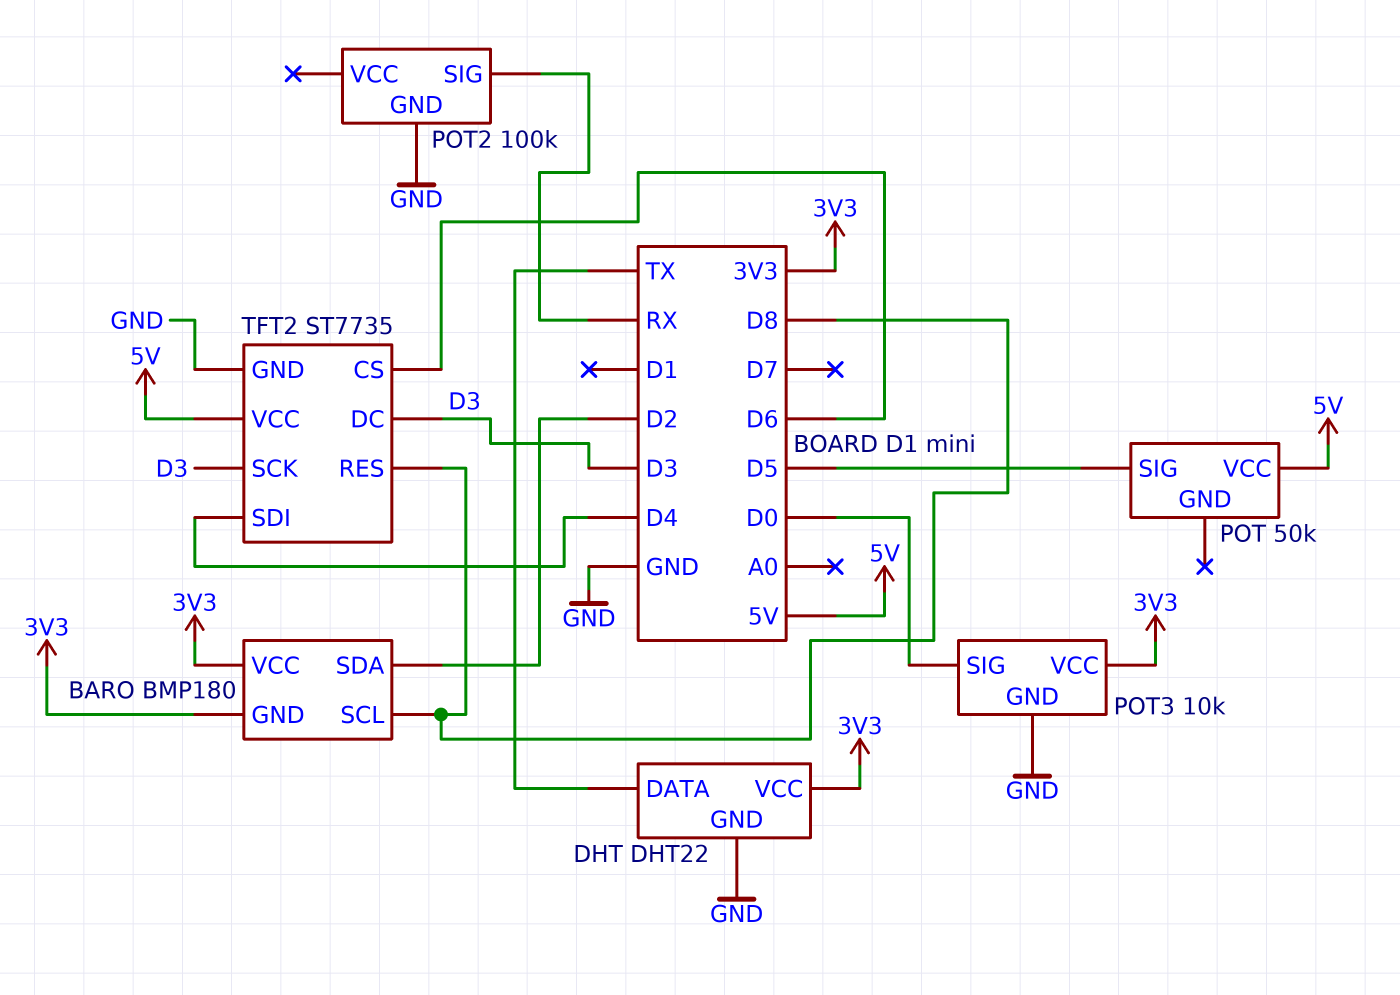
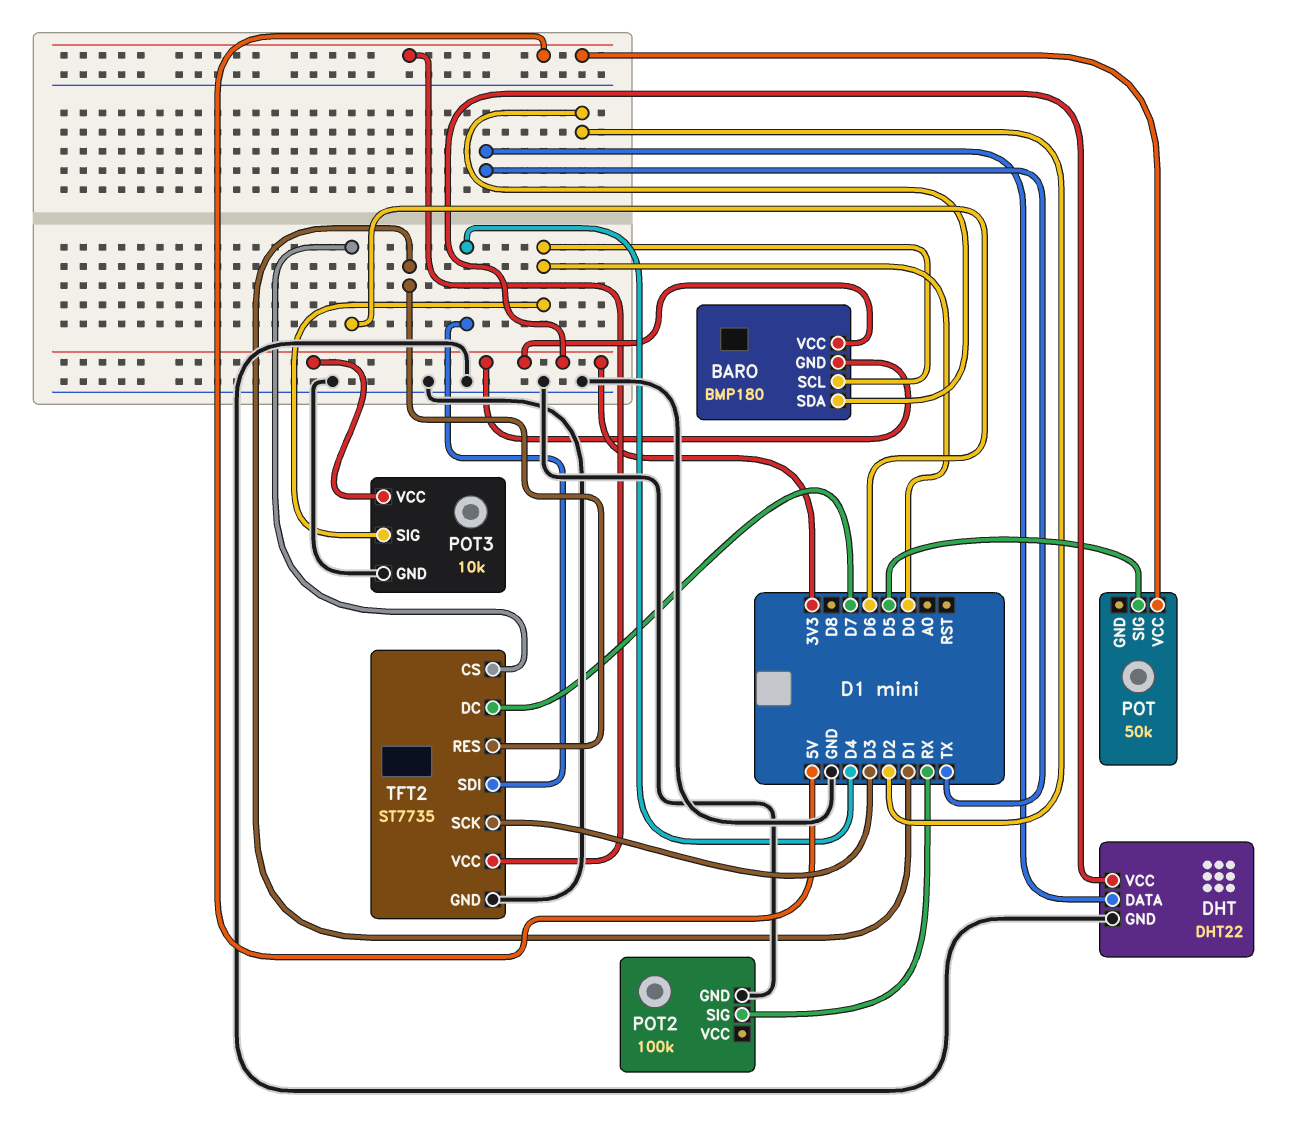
BARO pin SCL: D8 -> D0
TFT2 pin DC: D3 -> D7
TFT2 pin RES: D8 -> D1

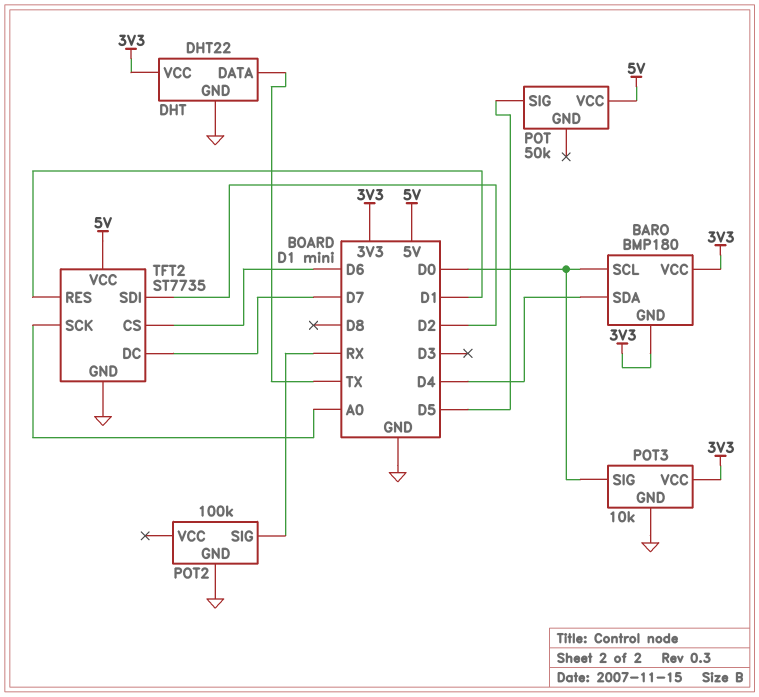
BARO pin SDA: D2 -> D4
TFT2 pin SCK: D3 -> A0
TFT2 pin SDI: D4 -> D2

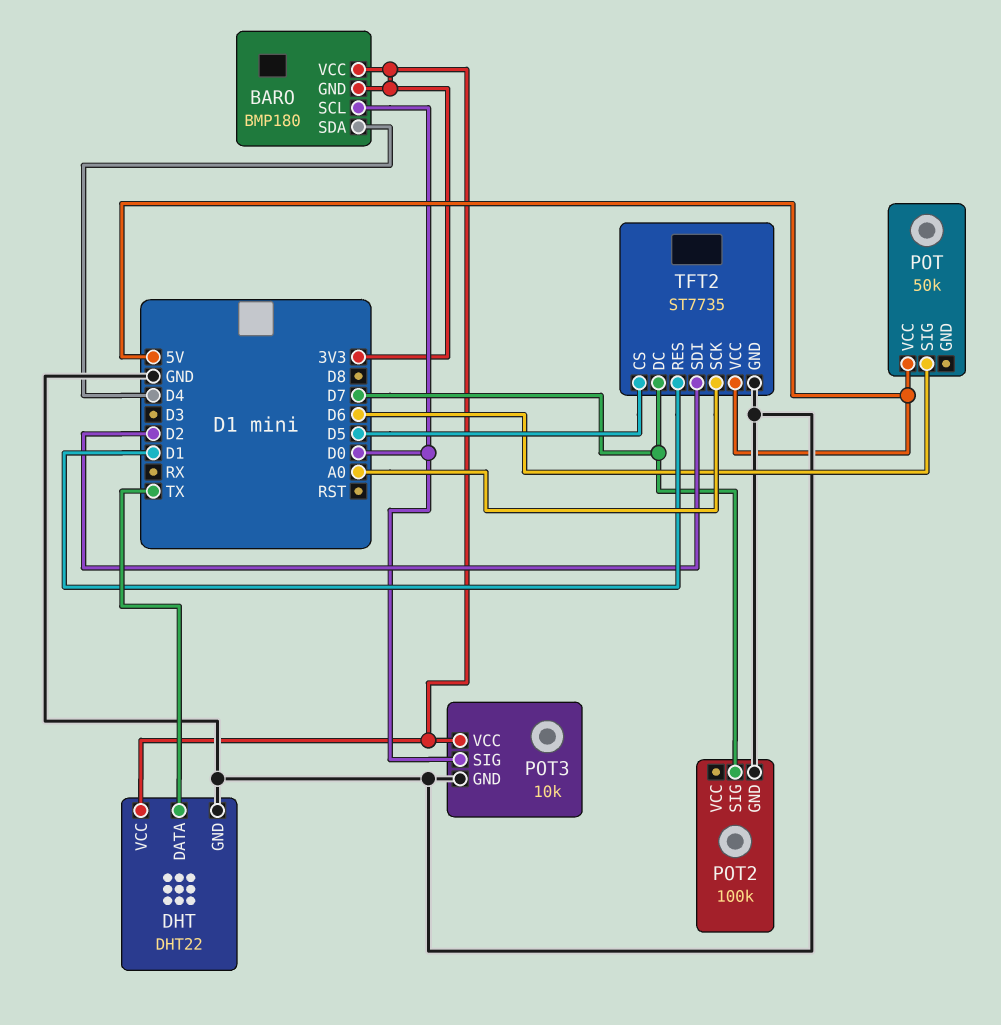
POT pin SIG: D5 -> D6
POT2 pin SIG: RX -> D7
TFT2 pin CS: D6 -> D5

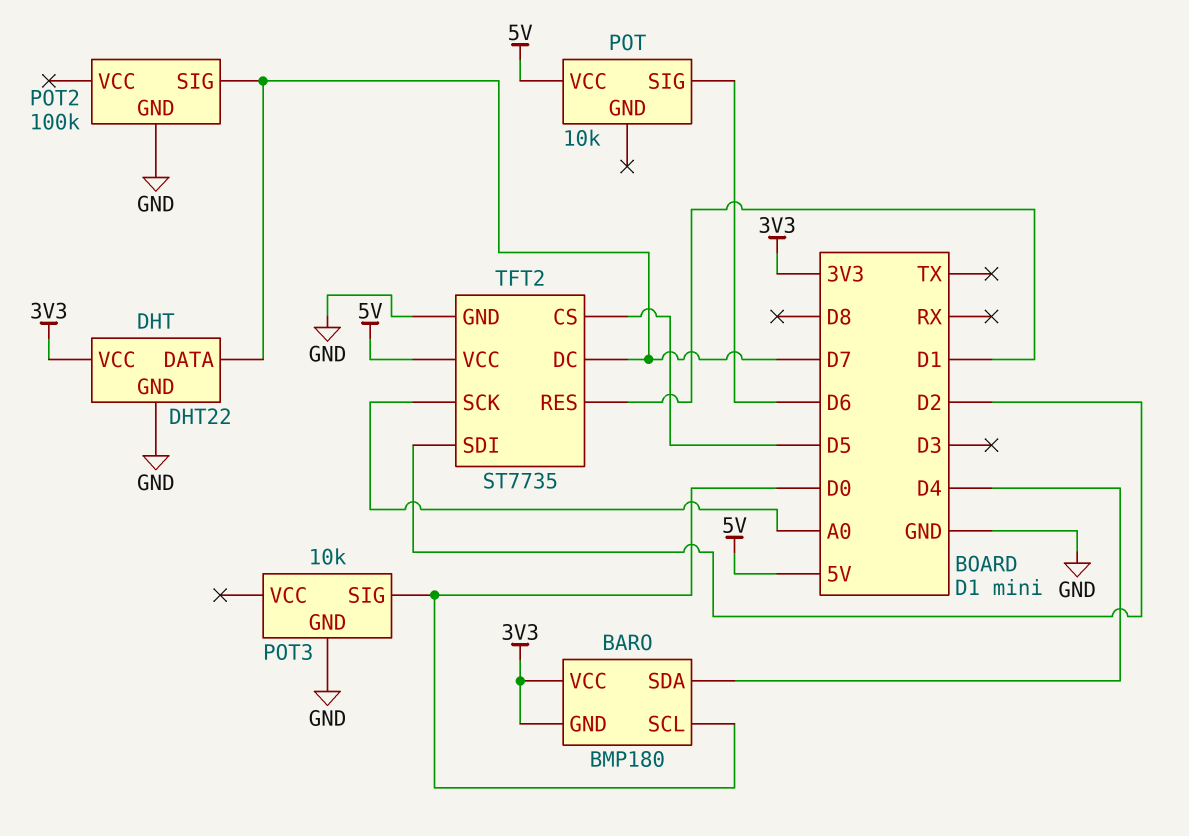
DHT pin DATA: TX -> D7
POT: 50k -> 10k
POT3 pin VCC: 3V3 -> none

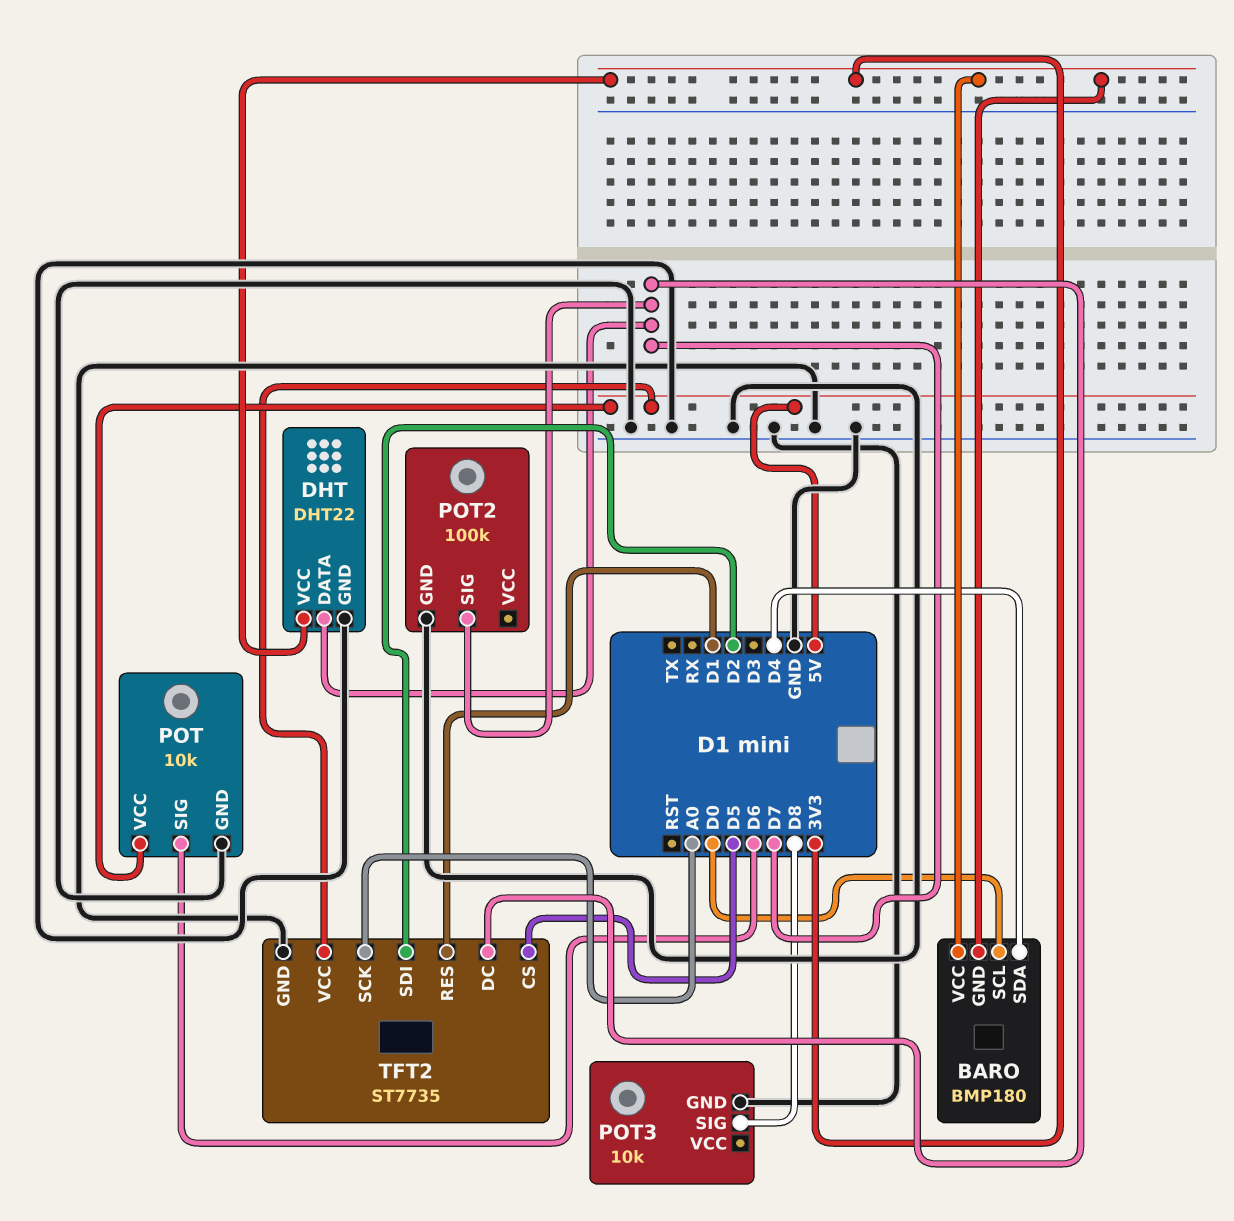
POT pin GND: none -> GND
POT3 pin SIG: D0 -> D8

